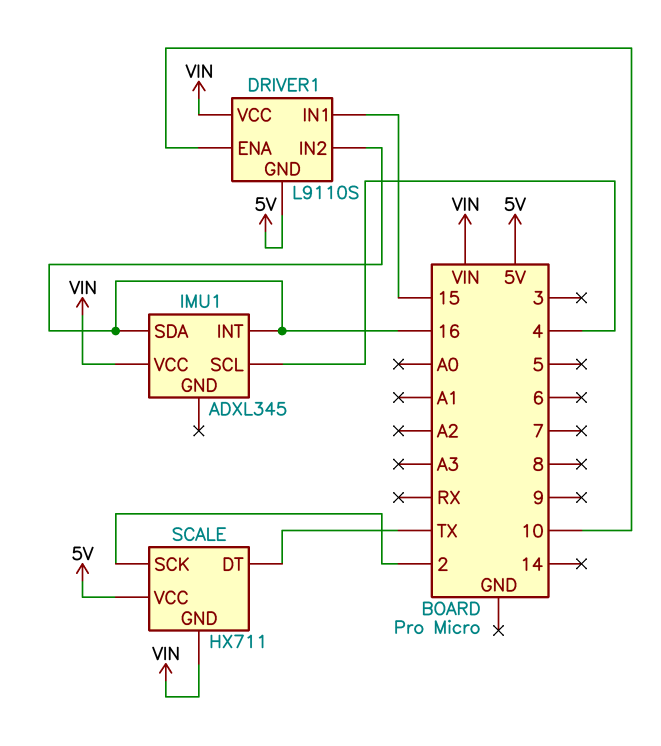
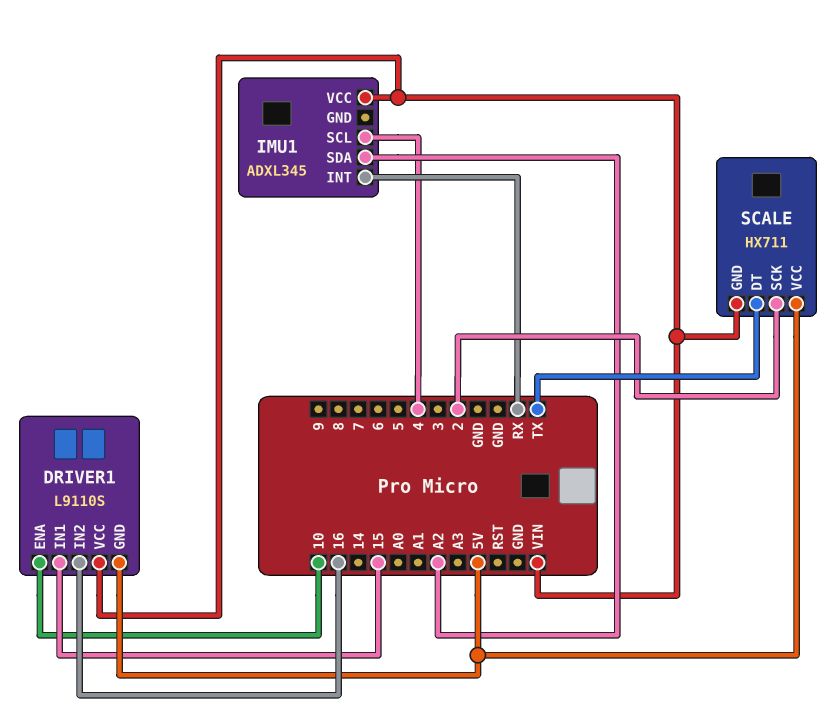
IMU1 pin INT: 16 -> RX
IMU1 pin SDA: 16 -> A2

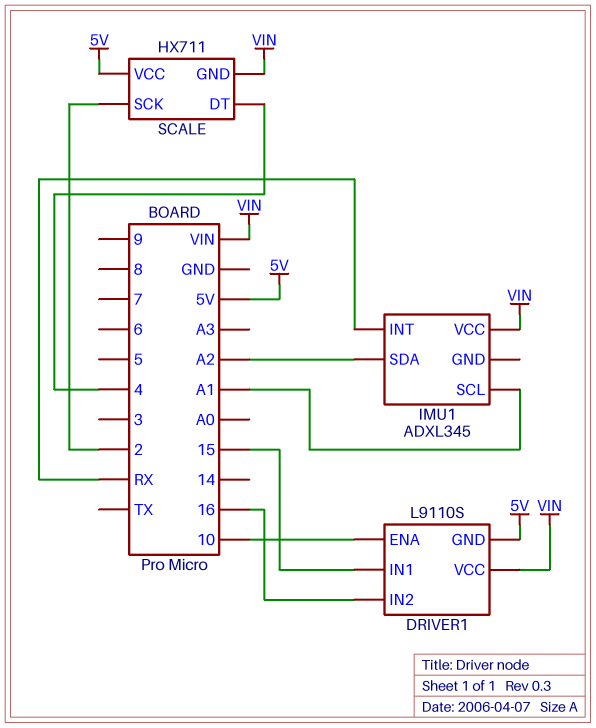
IMU1 pin SCL: 4 -> A1
SCALE pin DT: TX -> 4

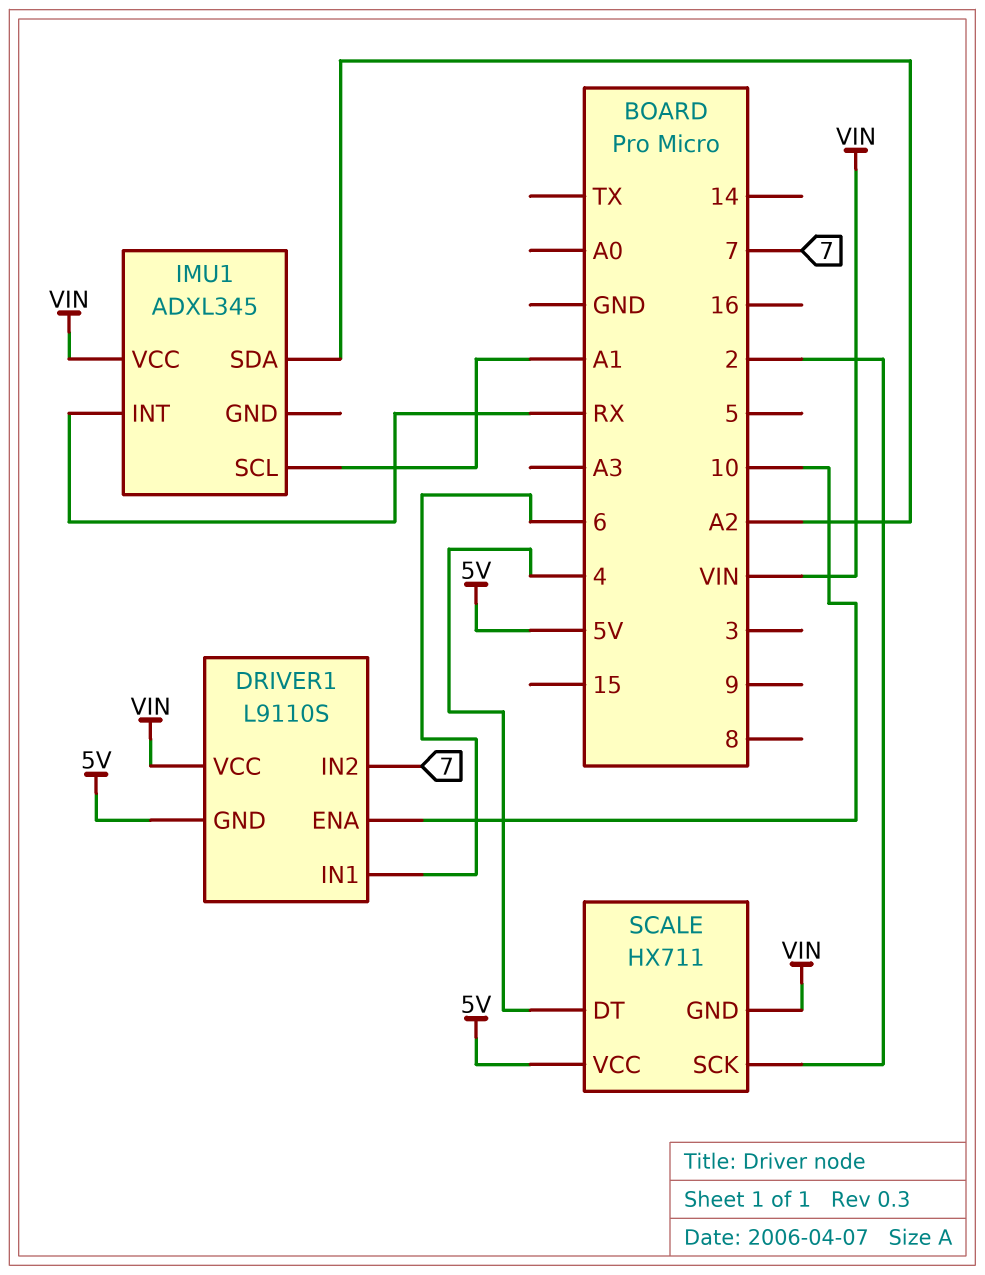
DRIVER1 pin IN1: 15 -> 6
DRIVER1 pin IN2: 16 -> 7

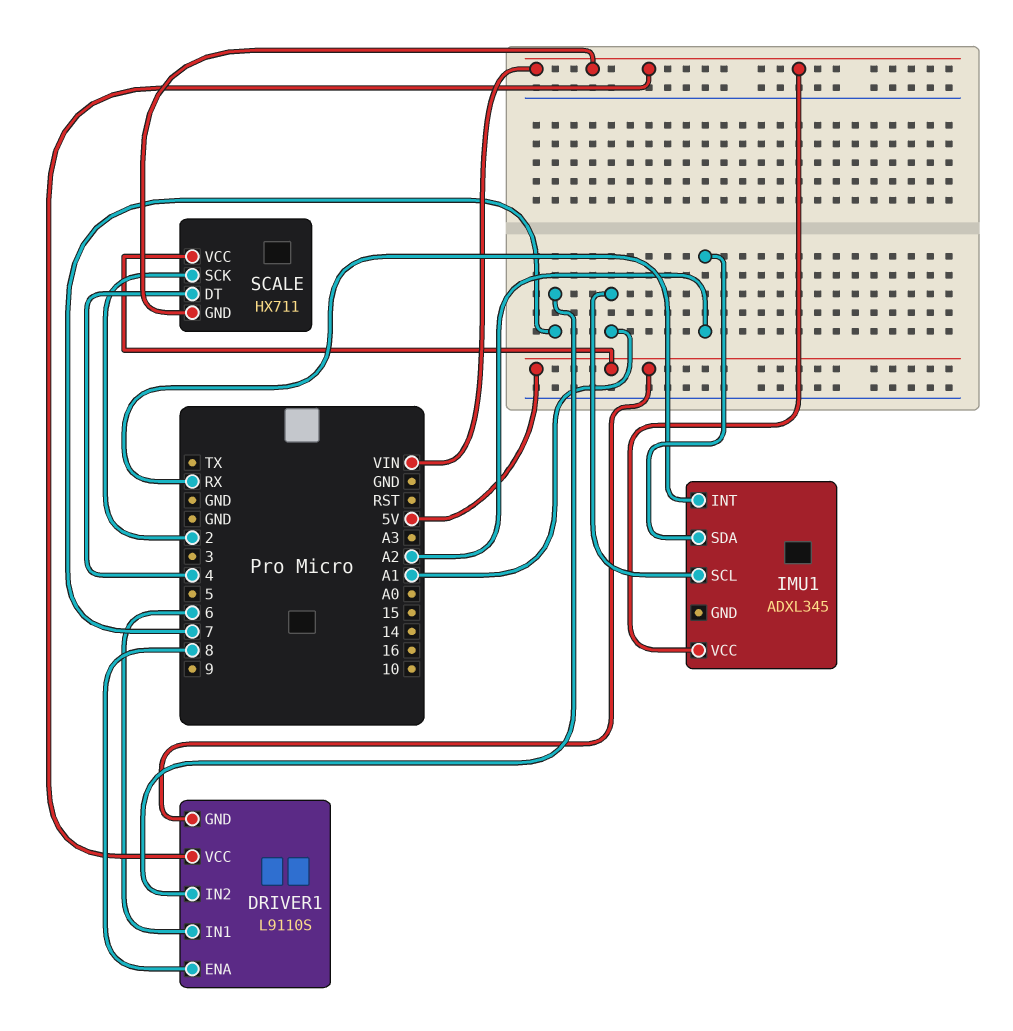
DRIVER1 pin ENA: 10 -> 8

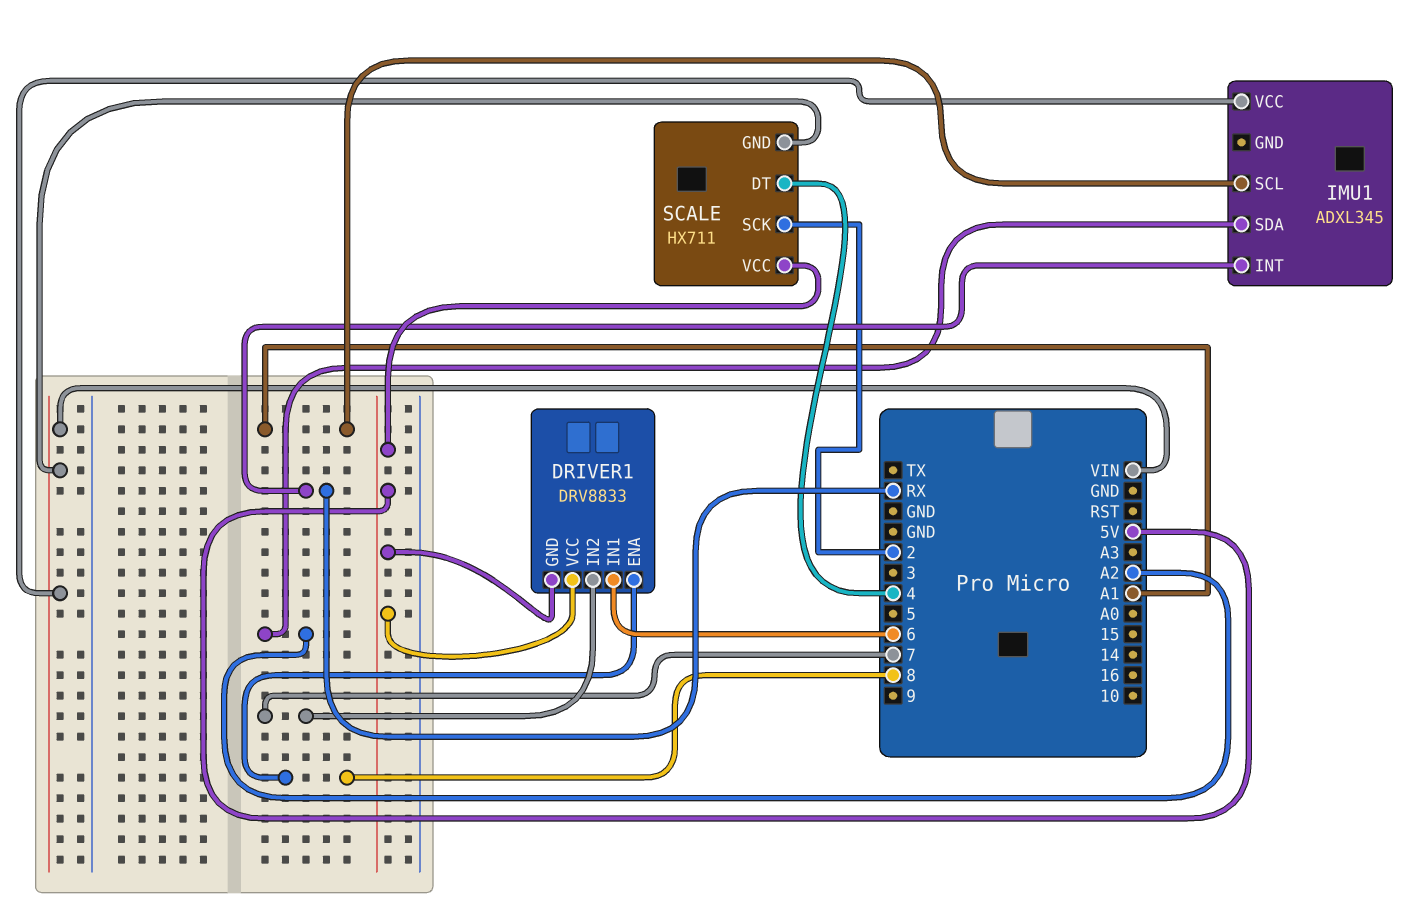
DRIVER1: L9110S -> DRV8833
DRIVER1 pin VCC: VIN -> 5V

